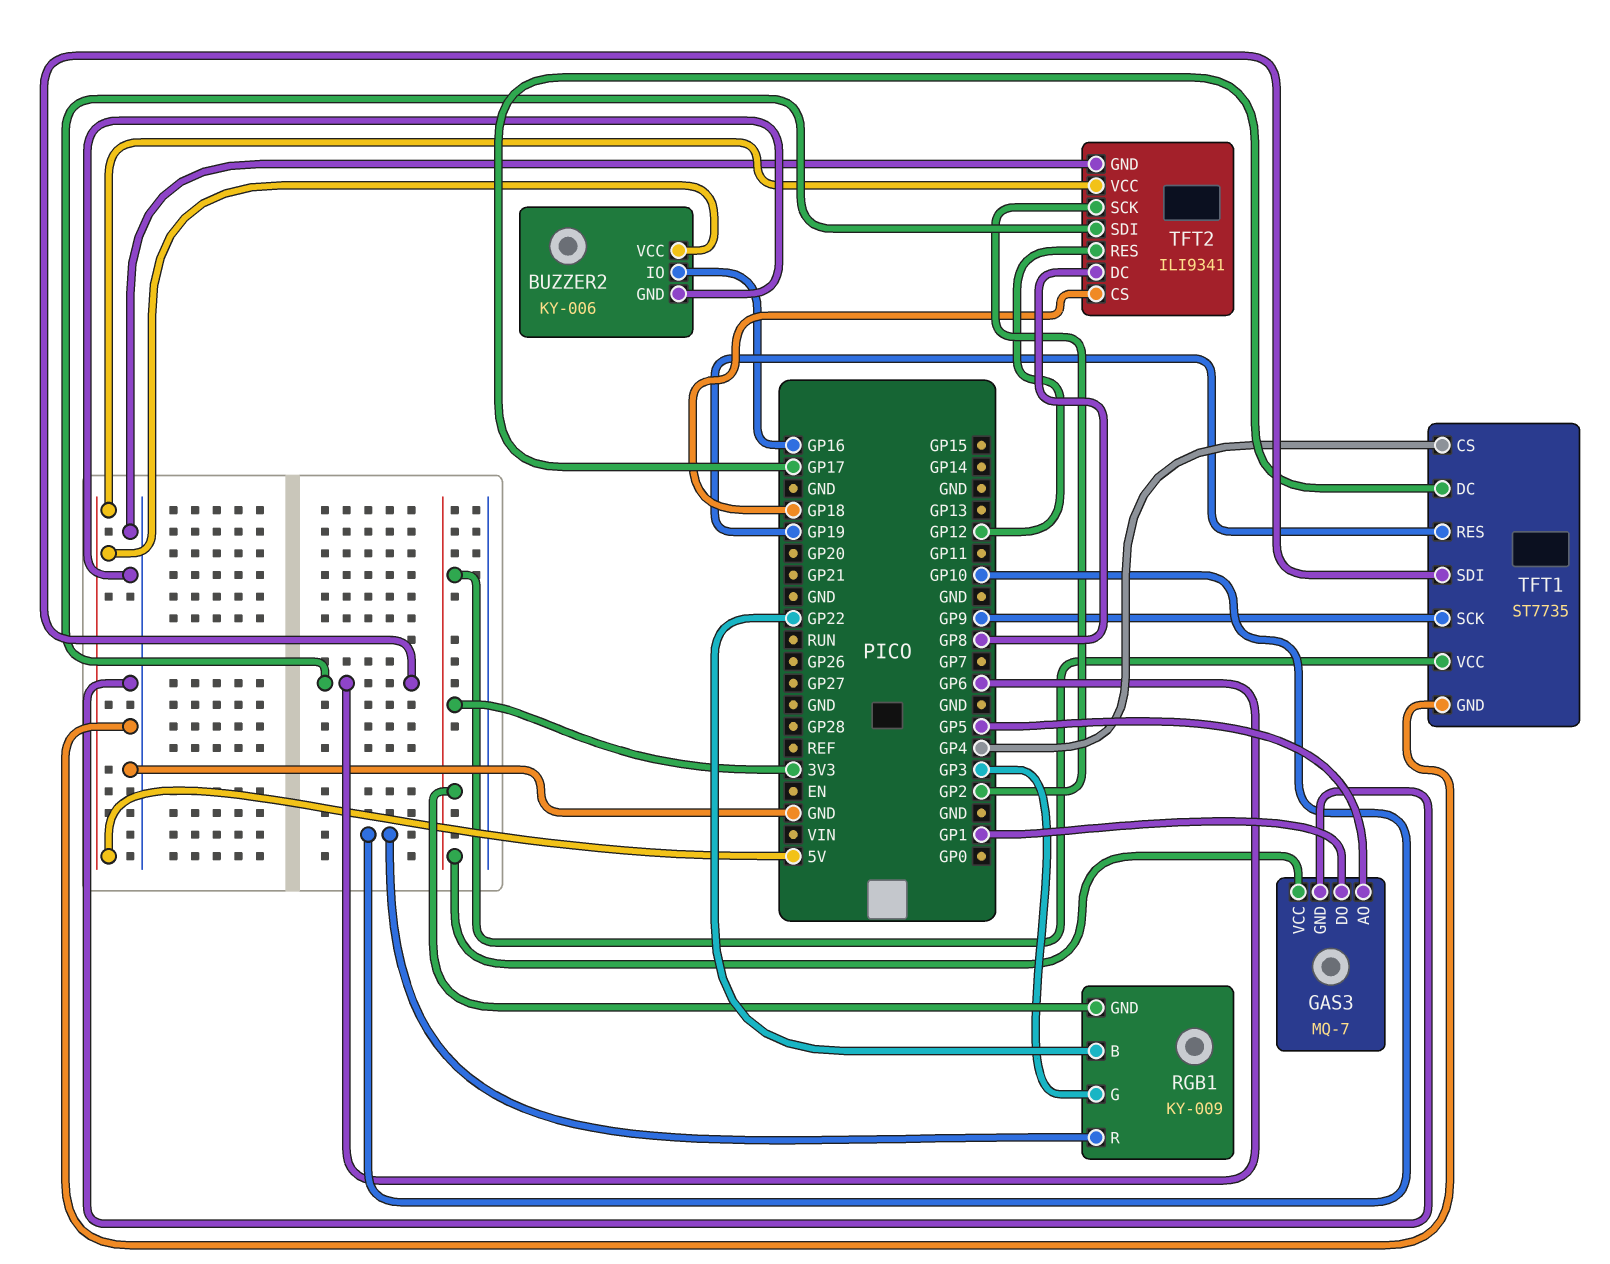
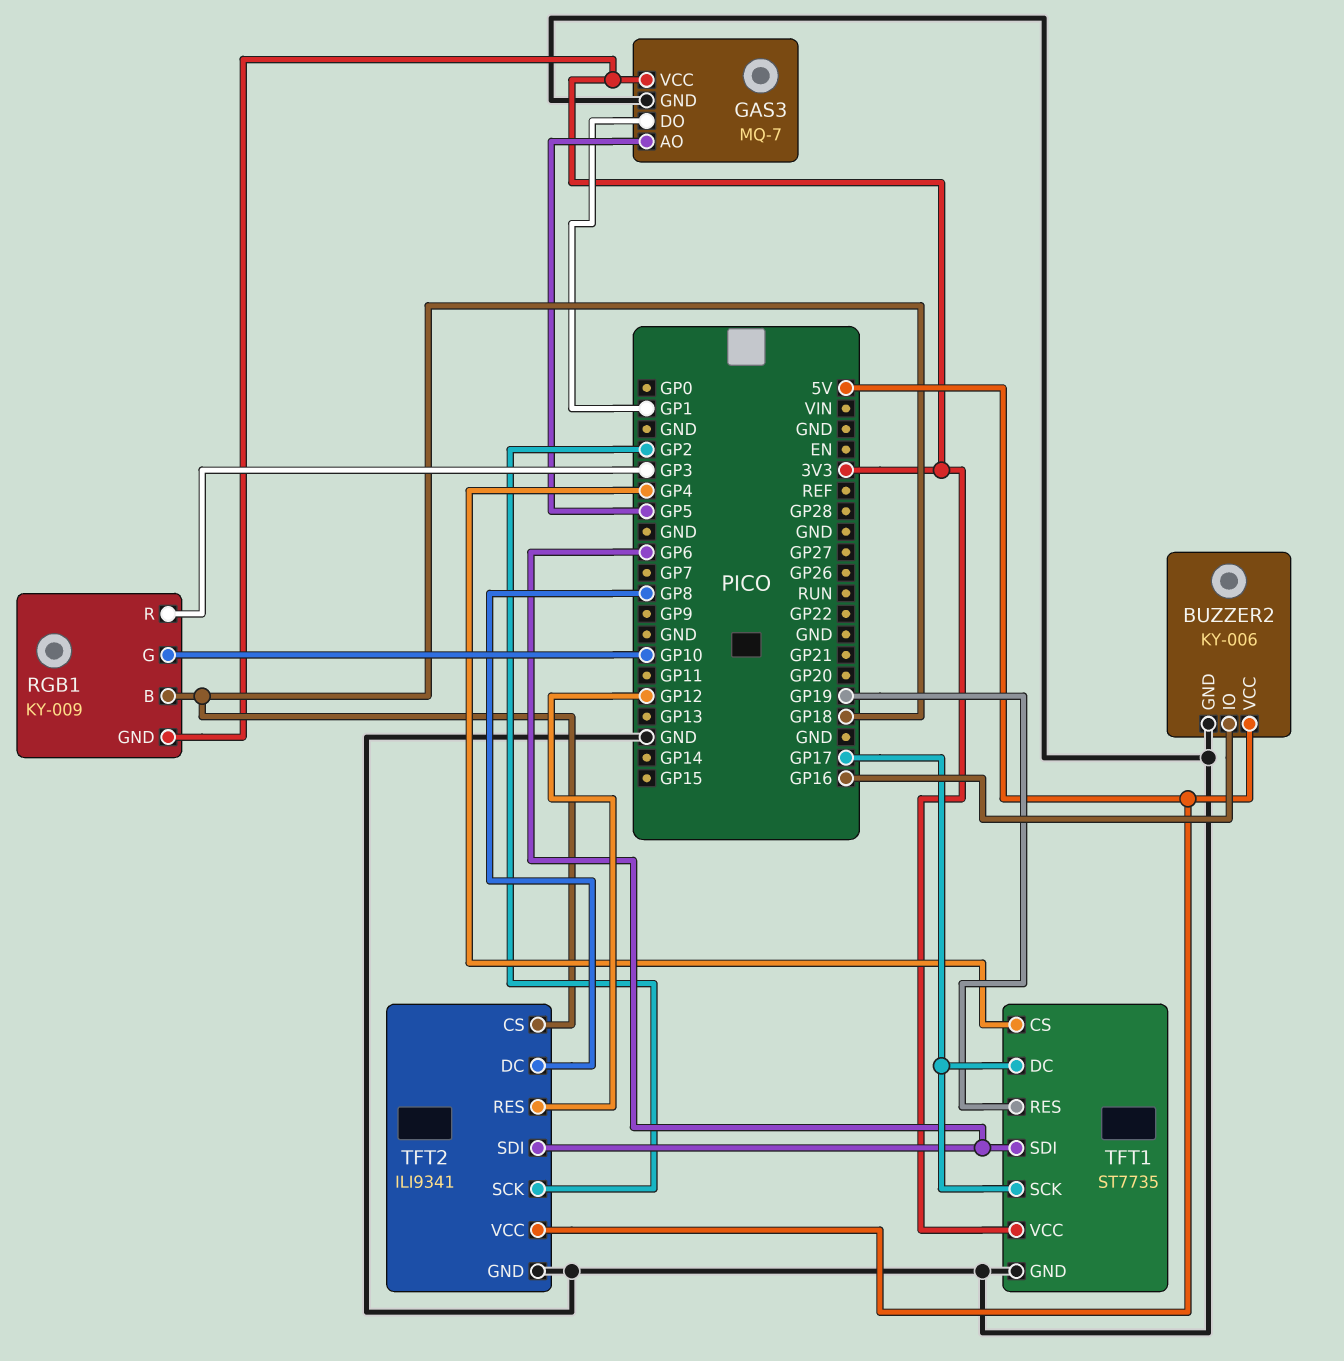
RGB1 pin B: GP22 -> GP18
RGB1 pin G: GP3 -> GP10
RGB1 pin R: GP10 -> GP3
TFT1 pin SCK: GP9 -> GP17

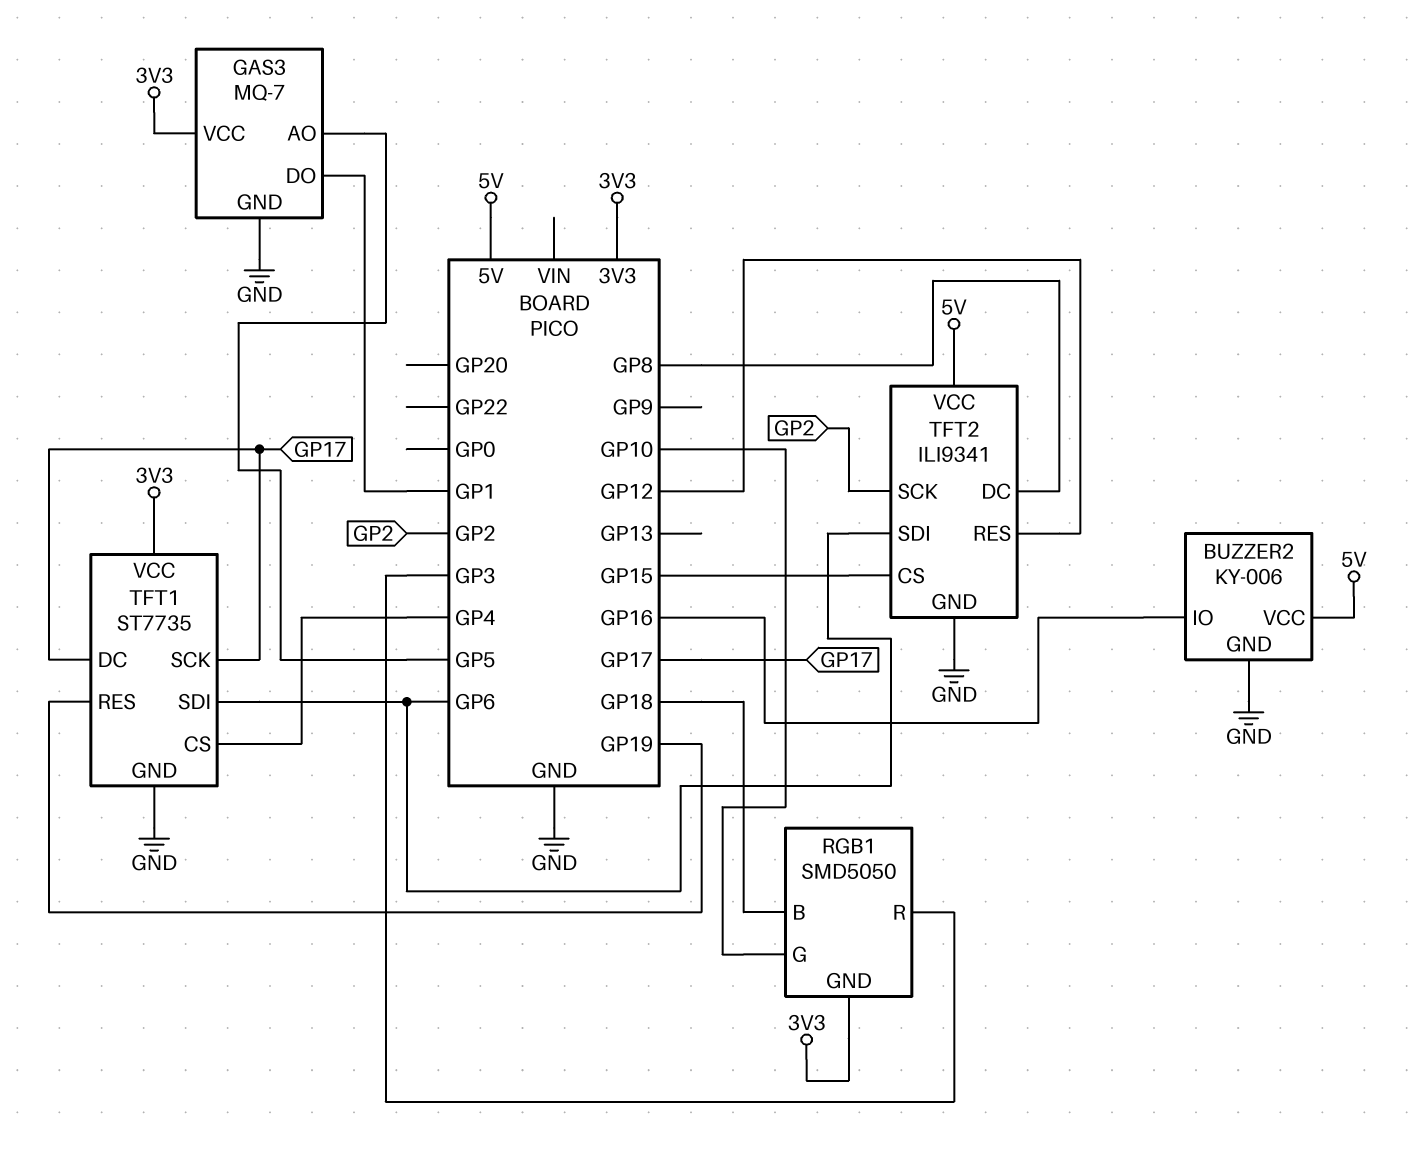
RGB1: KY-009 -> SMD5050
TFT2 pin CS: GP18 -> GP15

